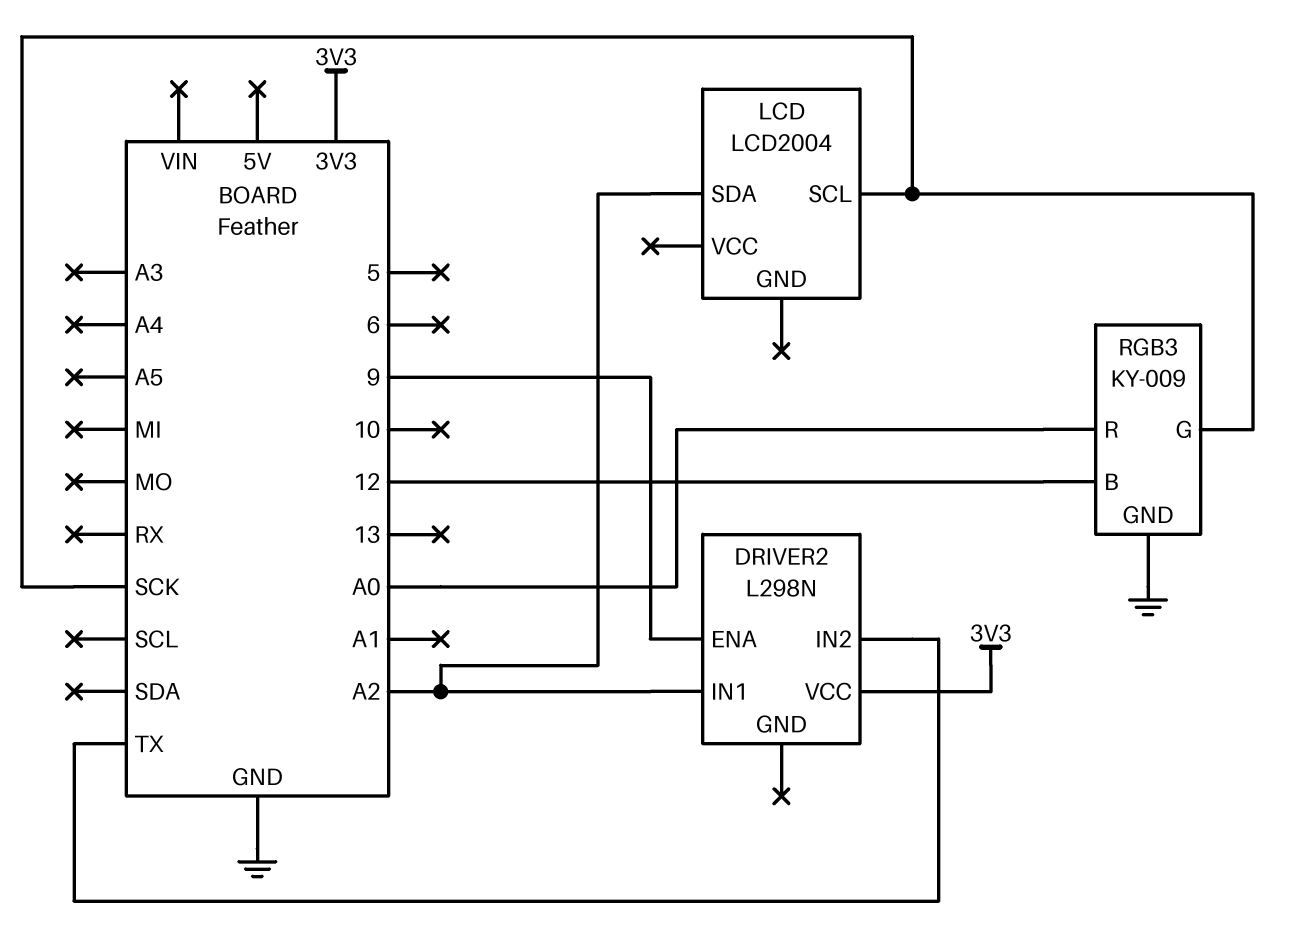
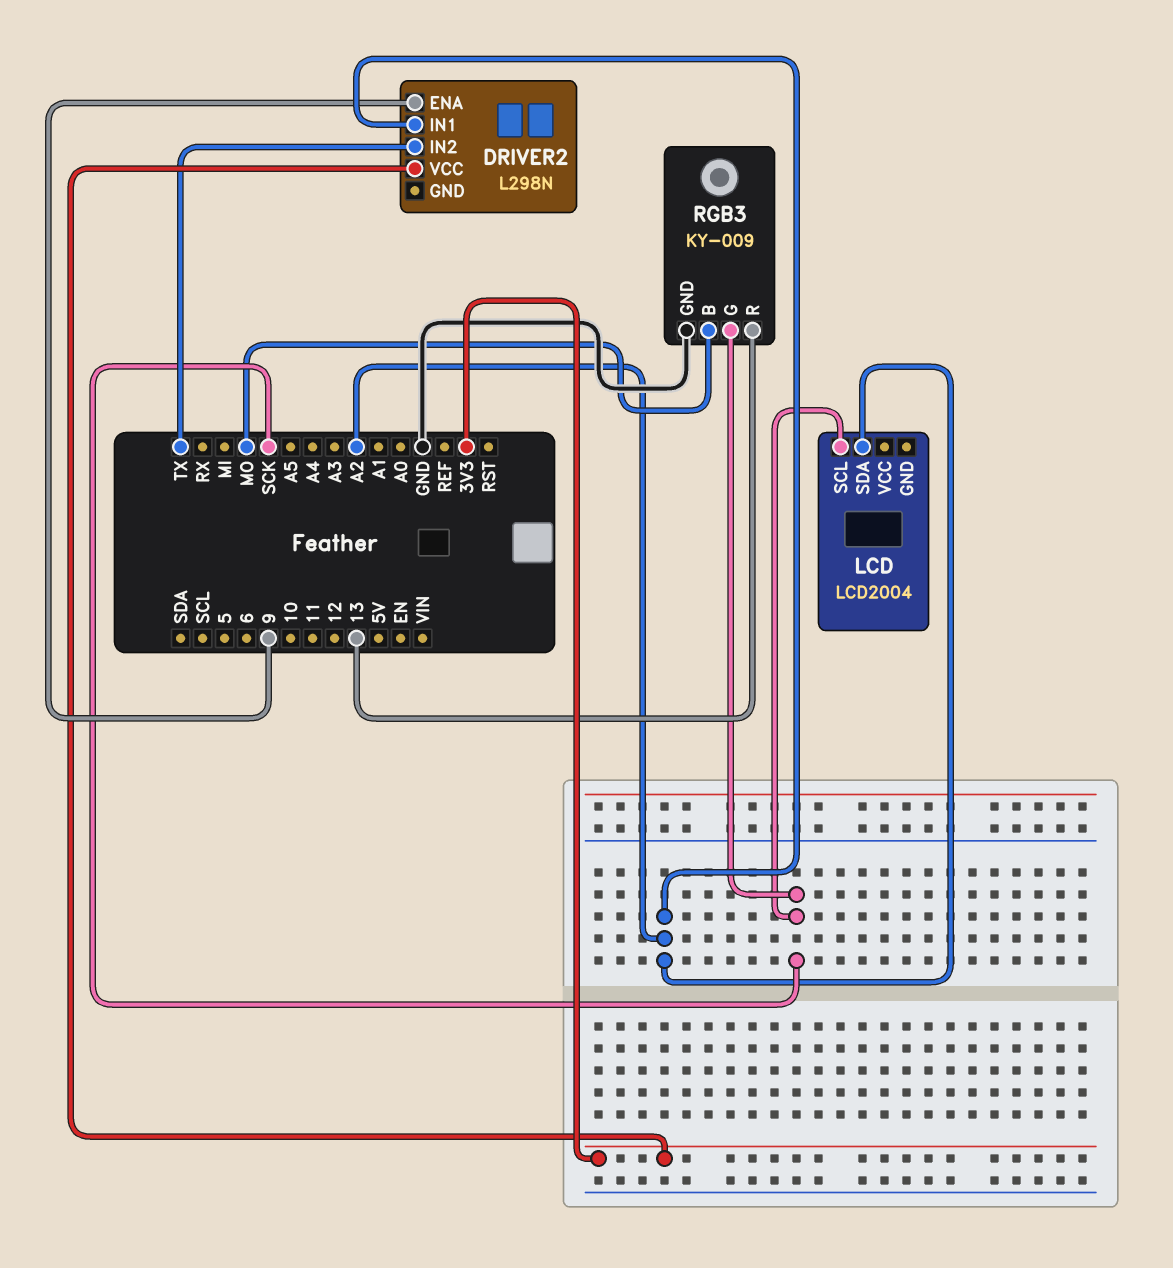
RGB3 pin B: 12 -> MO
RGB3 pin R: A0 -> 13

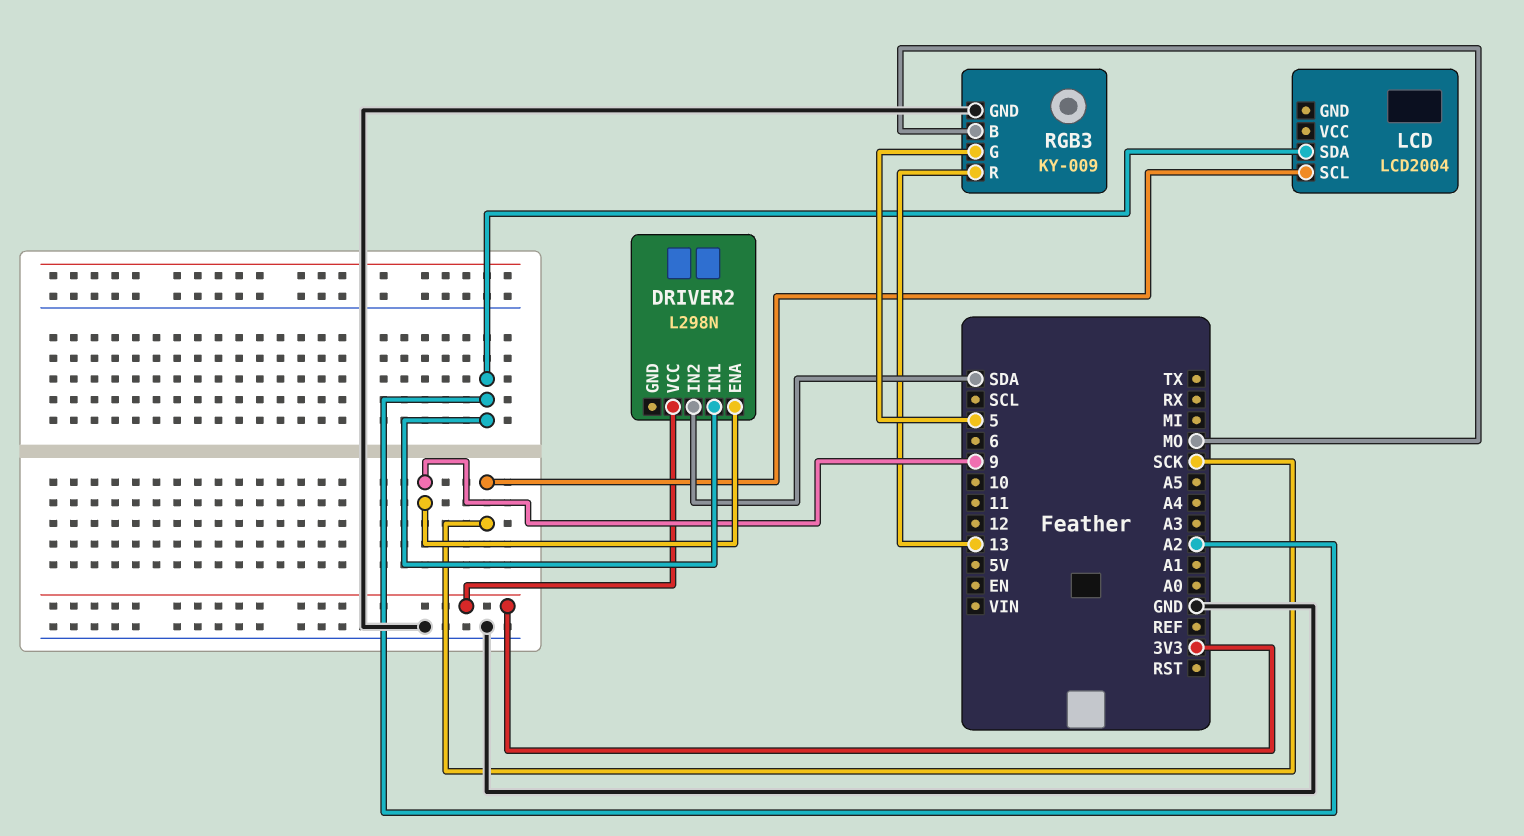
DRIVER2 pin IN2: TX -> SDA
RGB3 pin G: SCK -> 5

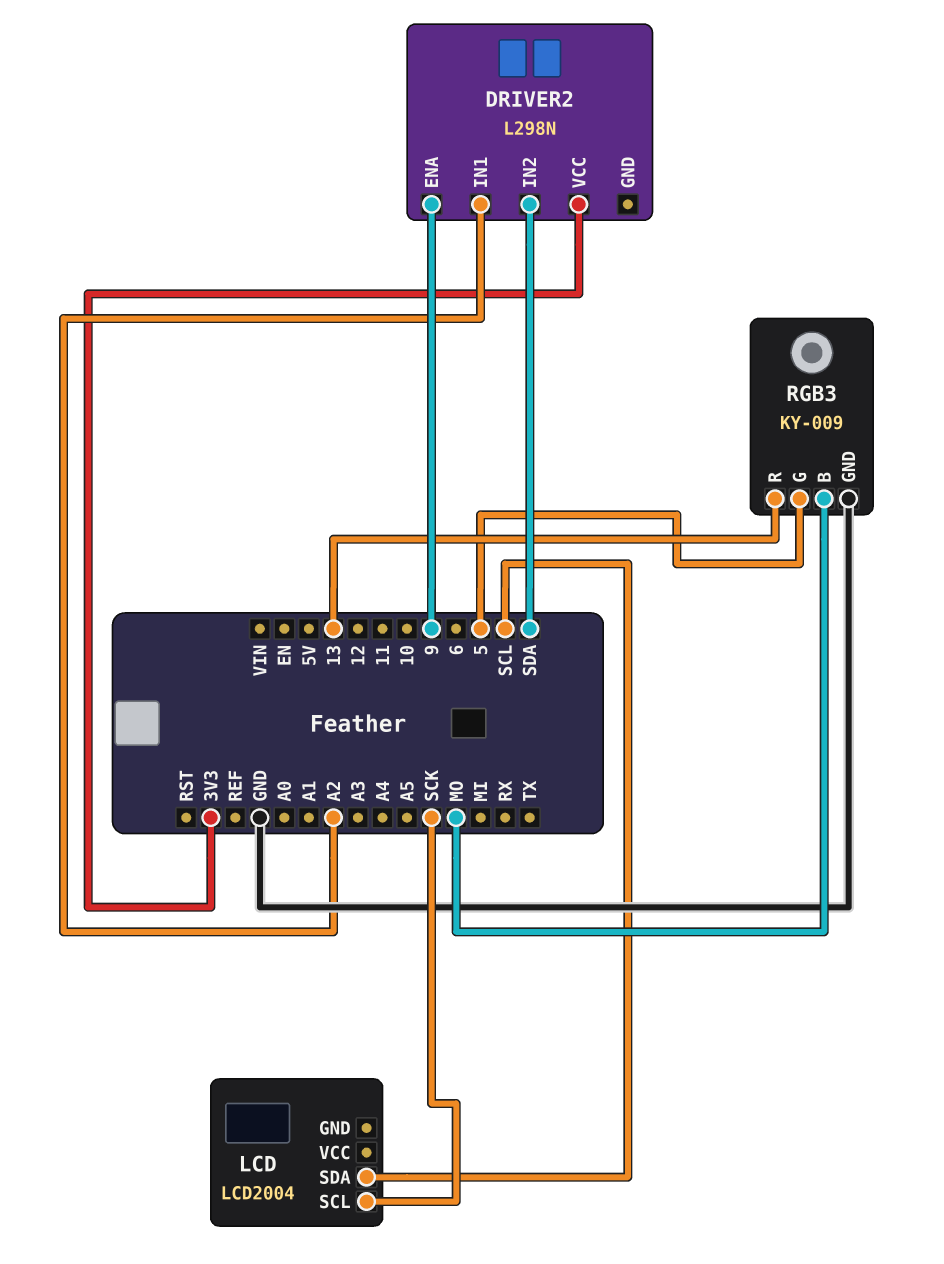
LCD pin SDA: A2 -> SCL

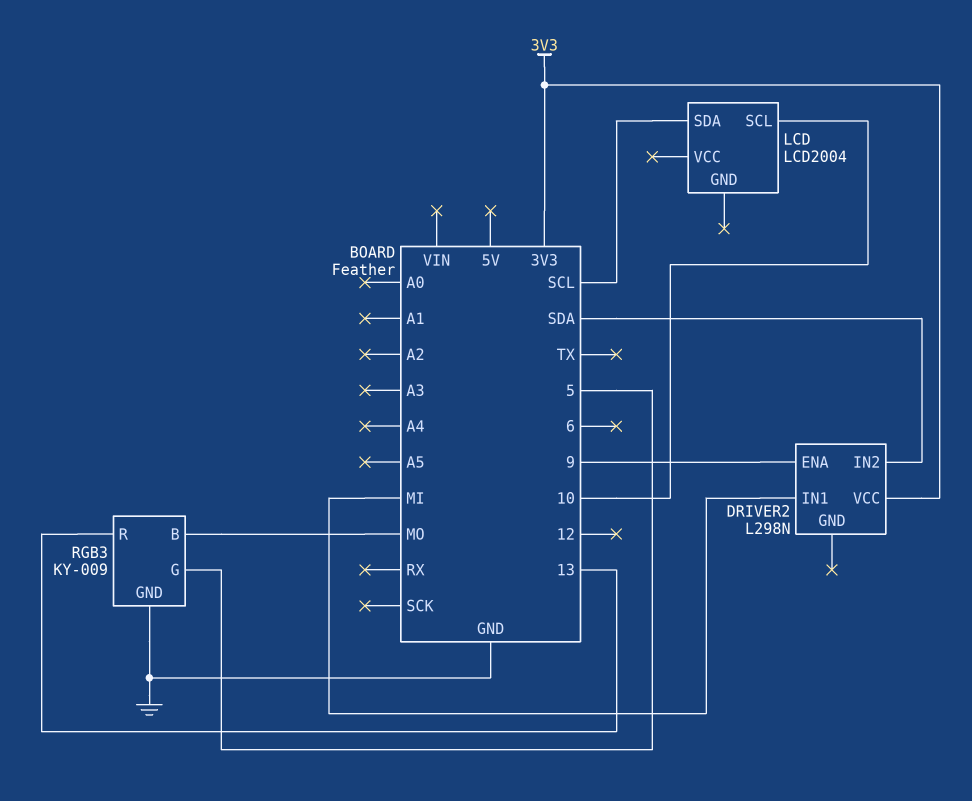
DRIVER2 pin IN1: A2 -> MI
LCD pin SCL: SCK -> 10

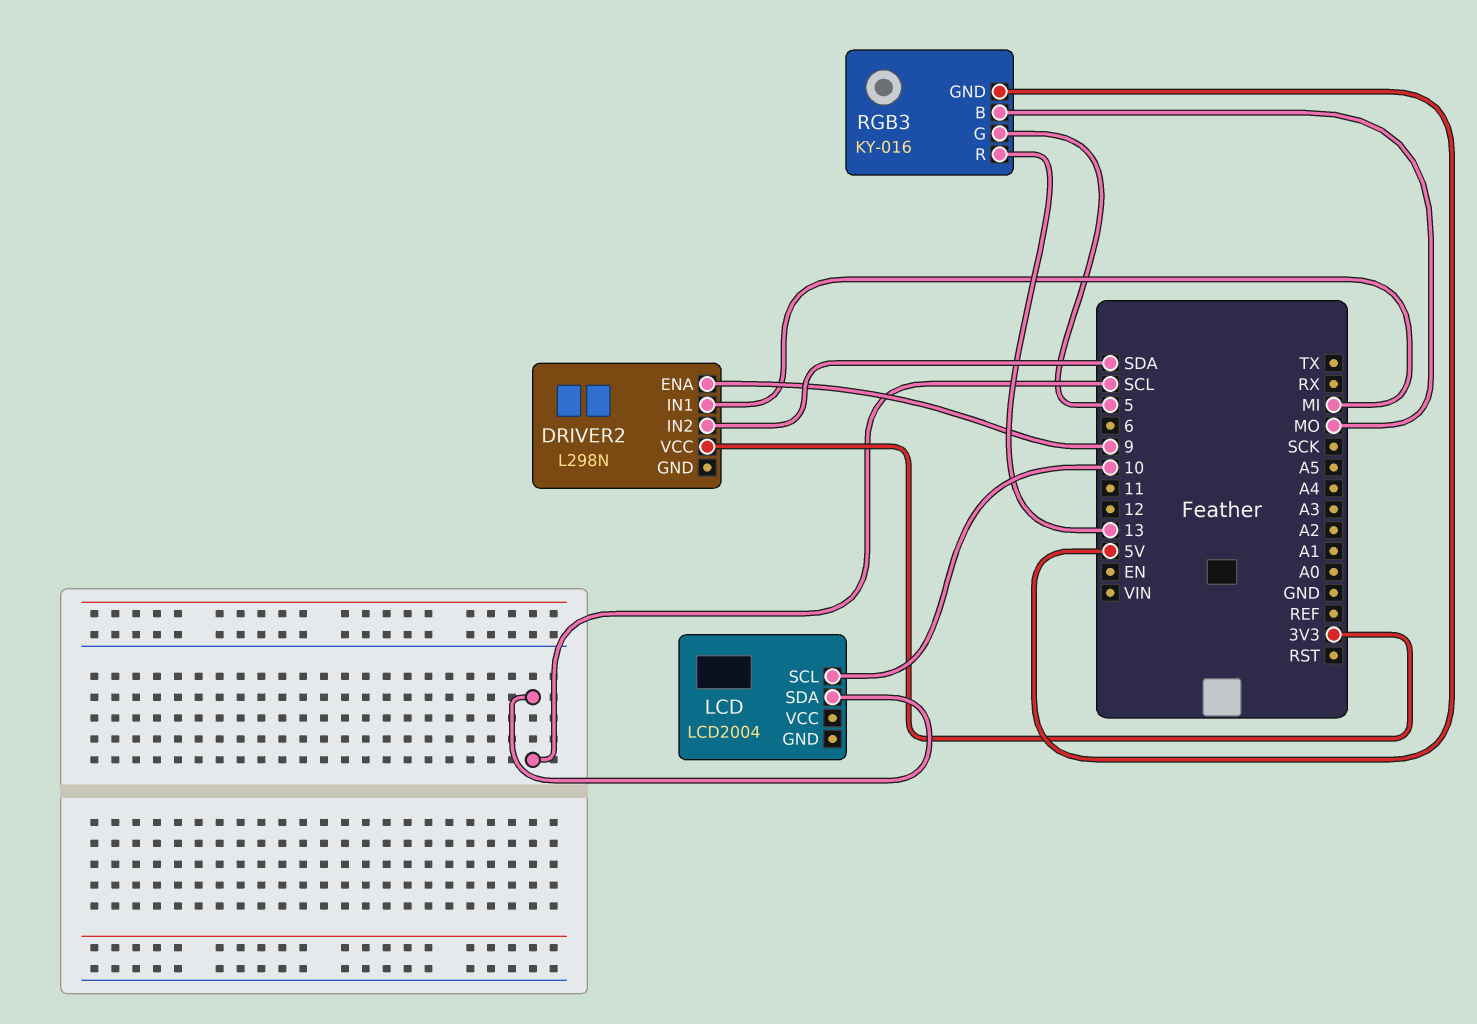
RGB3: KY-009 -> KY-016
RGB3 pin GND: GND -> 5V

